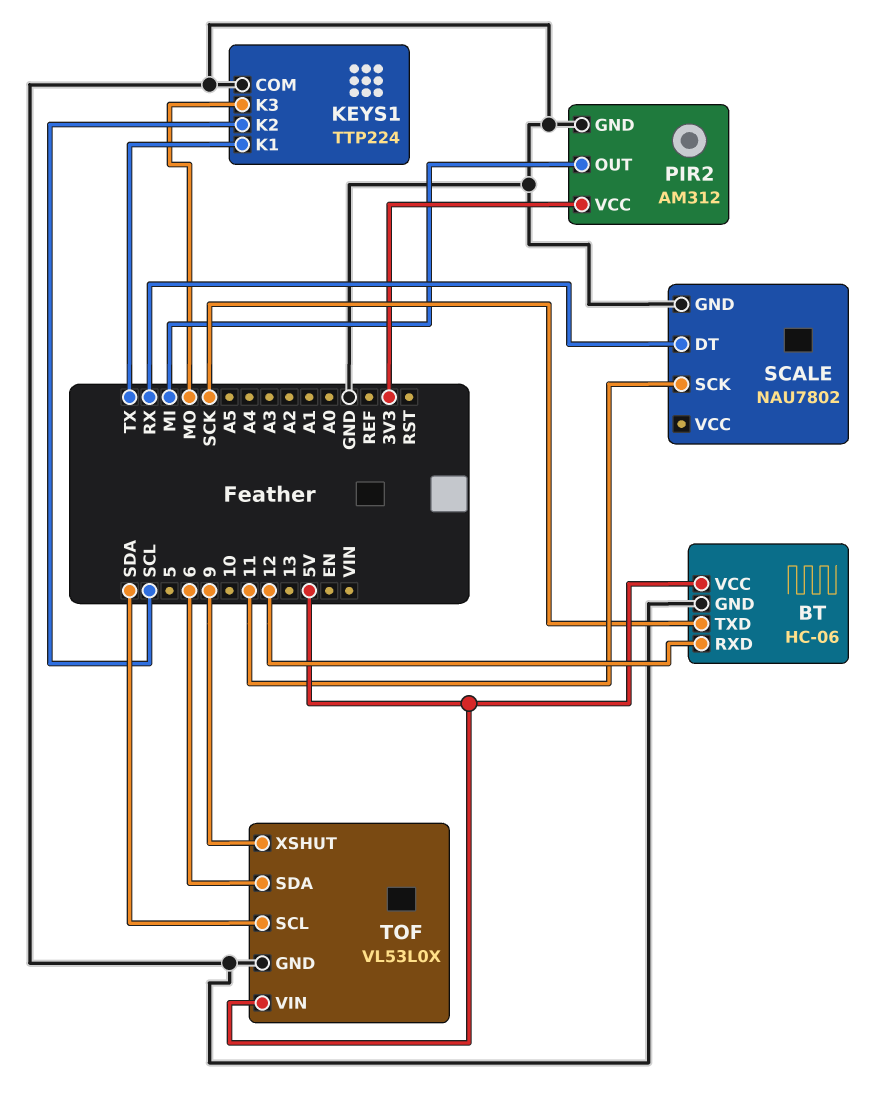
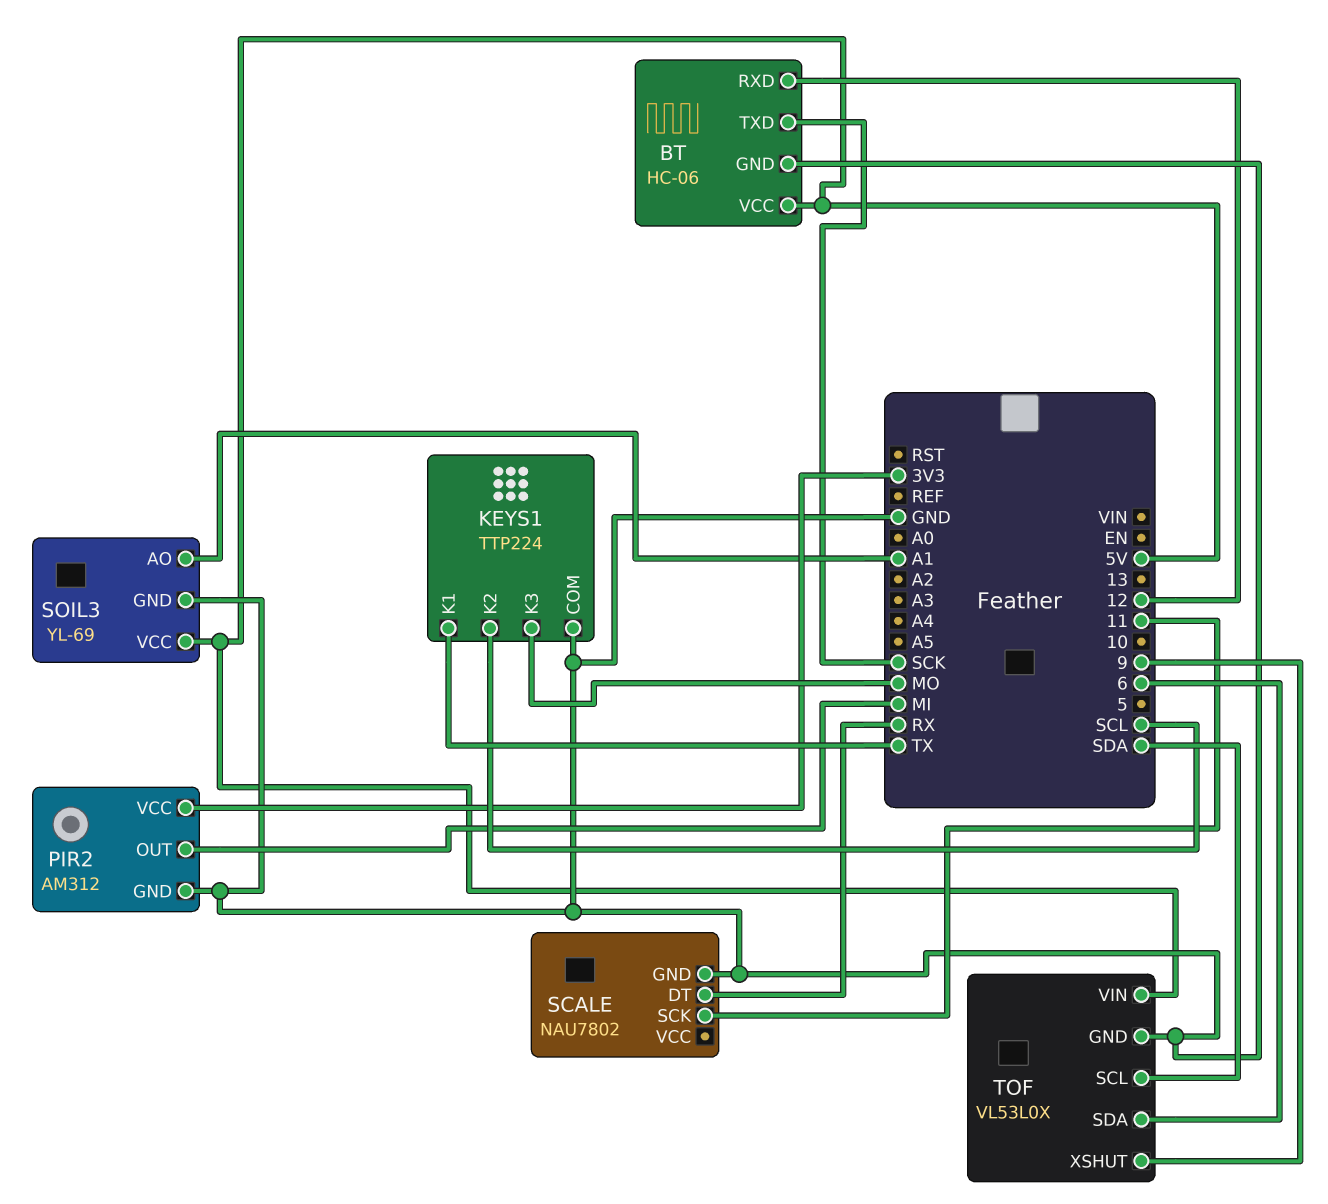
SOIL3: none -> YL-69
SOIL3 pin AO: none -> A1
SOIL3 pin GND: none -> GND
SOIL3 pin VCC: none -> 5V

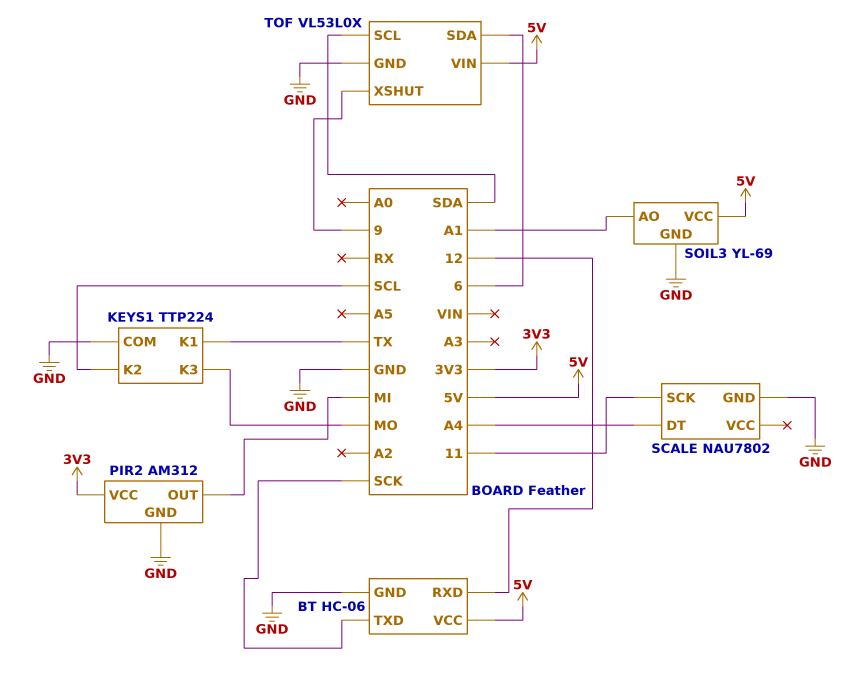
SCALE pin DT: RX -> A4

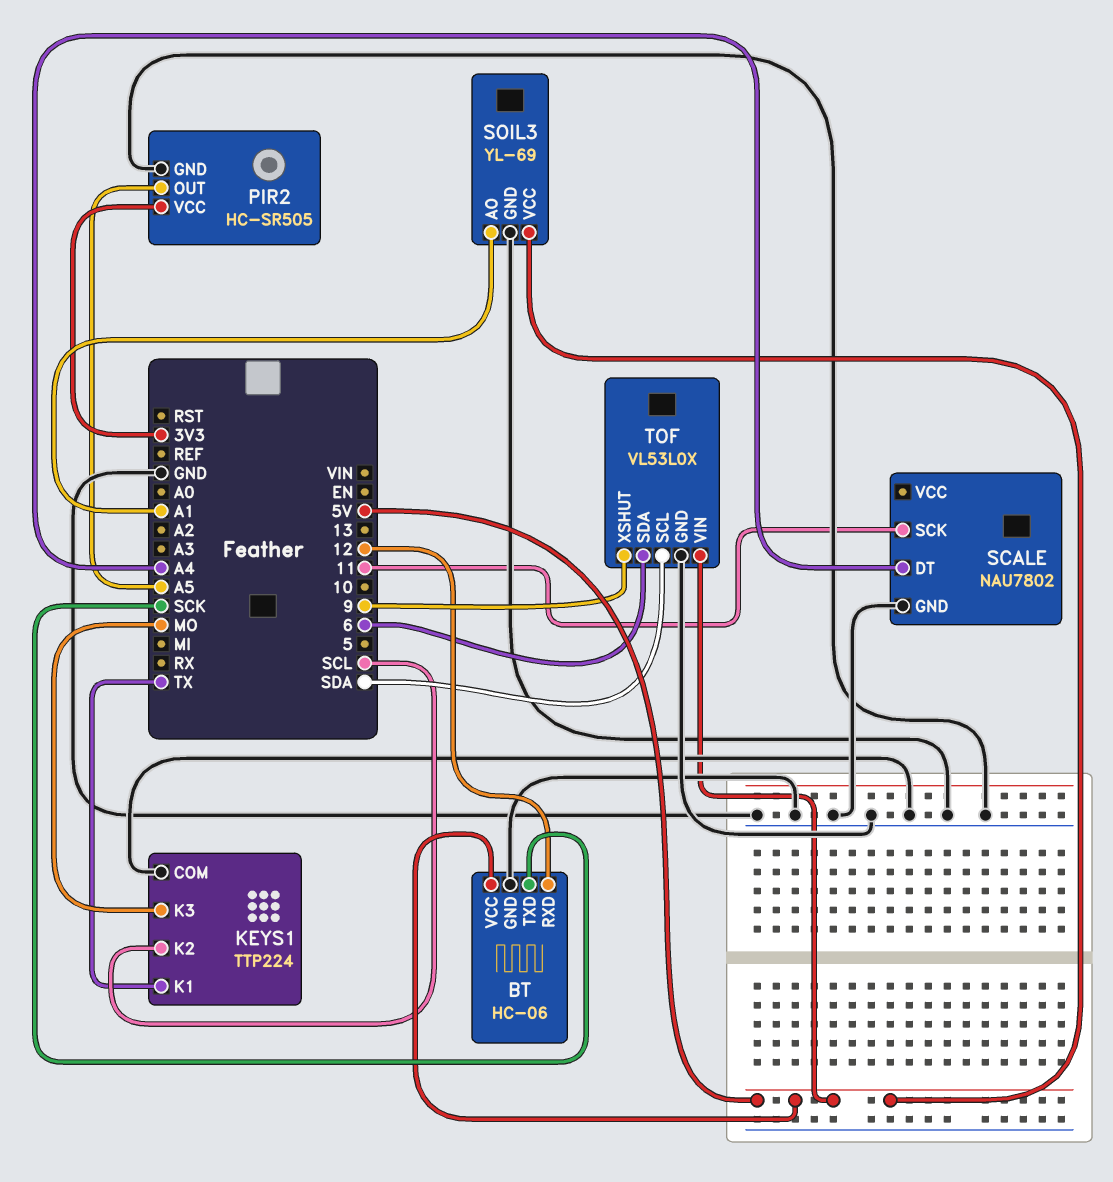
PIR2: AM312 -> HC-SR505
PIR2 pin OUT: MI -> A5

